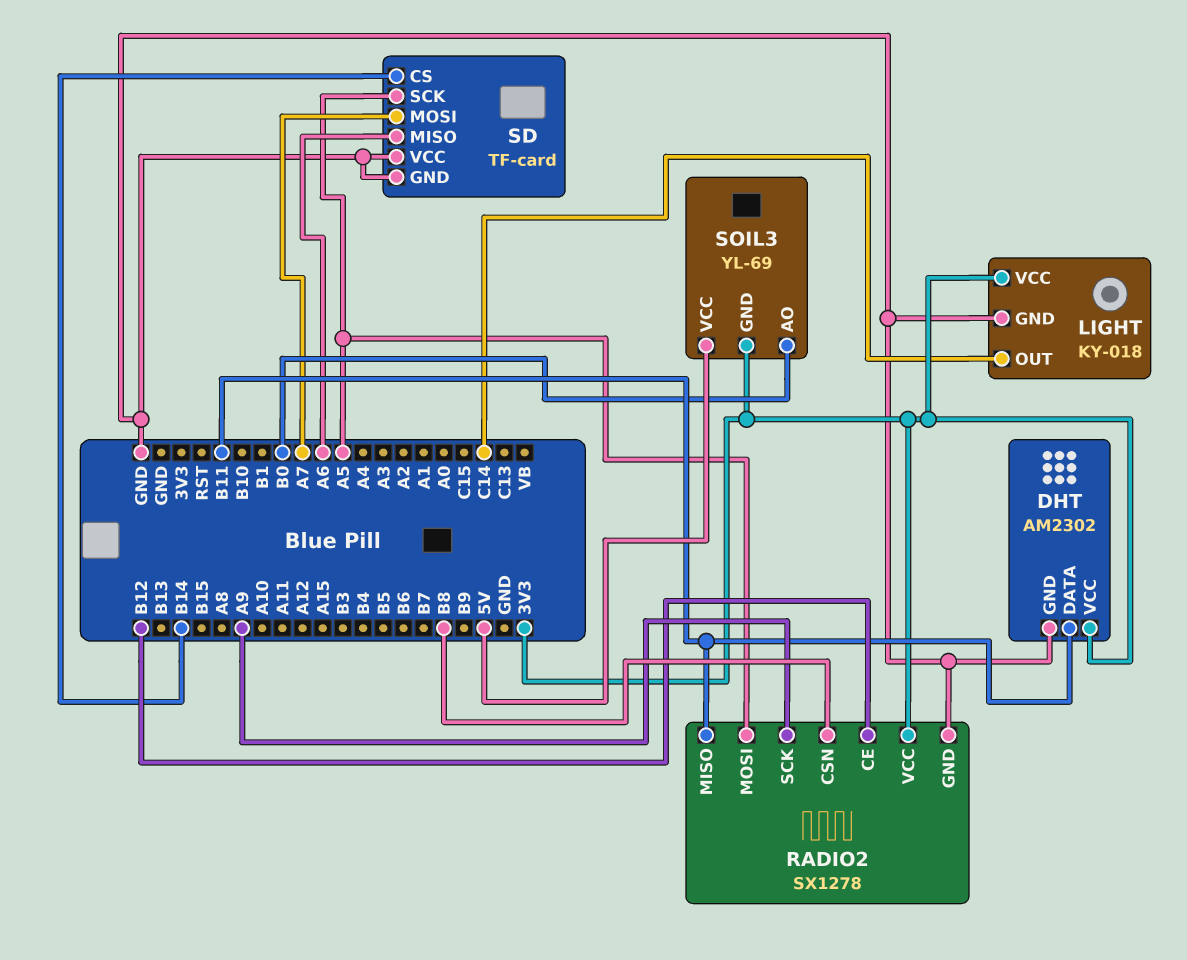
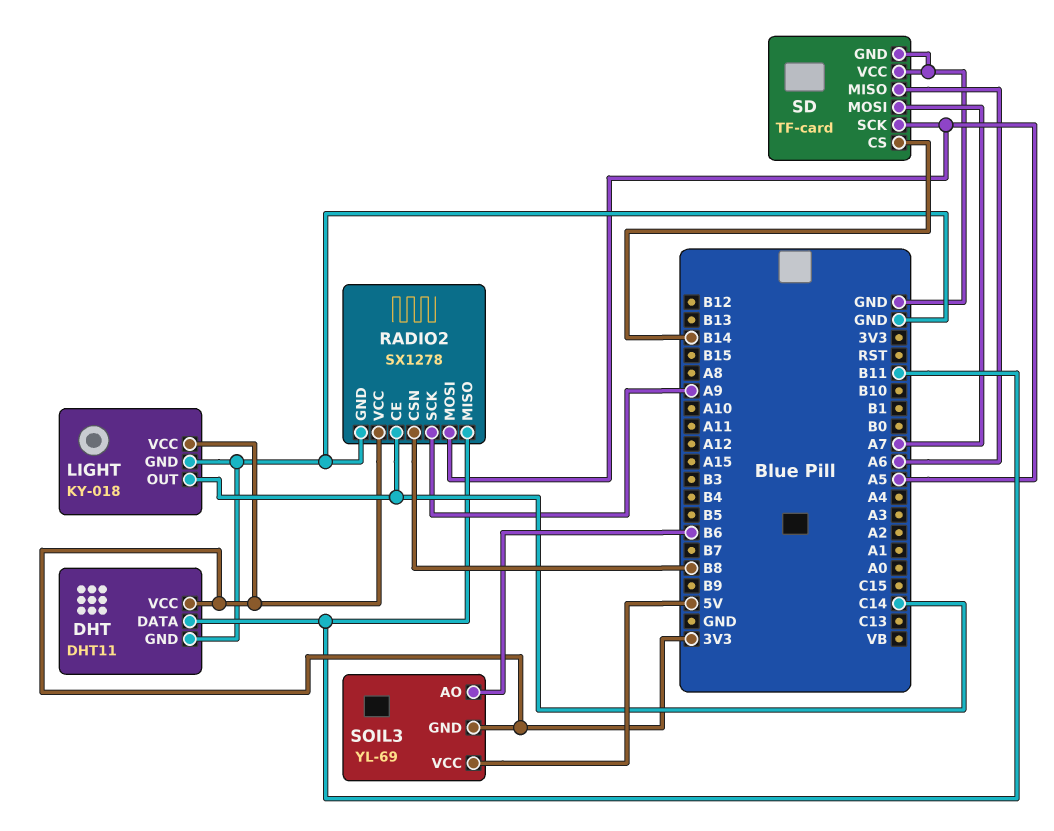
DHT: AM2302 -> DHT11
RADIO2 pin CE: B12 -> C14
SOIL3 pin AO: B0 -> B6

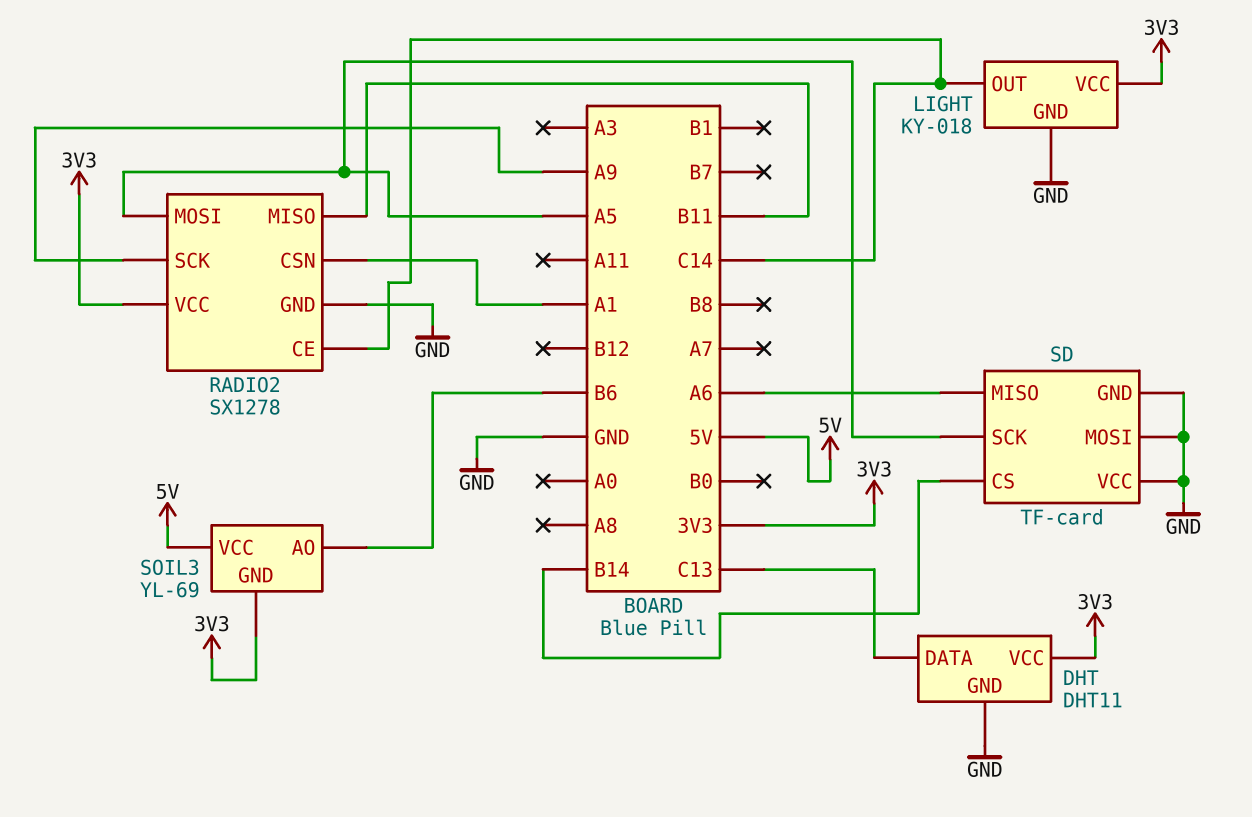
DHT pin DATA: B11 -> C13
RADIO2 pin CSN: B8 -> A1
SD pin MOSI: A7 -> GND

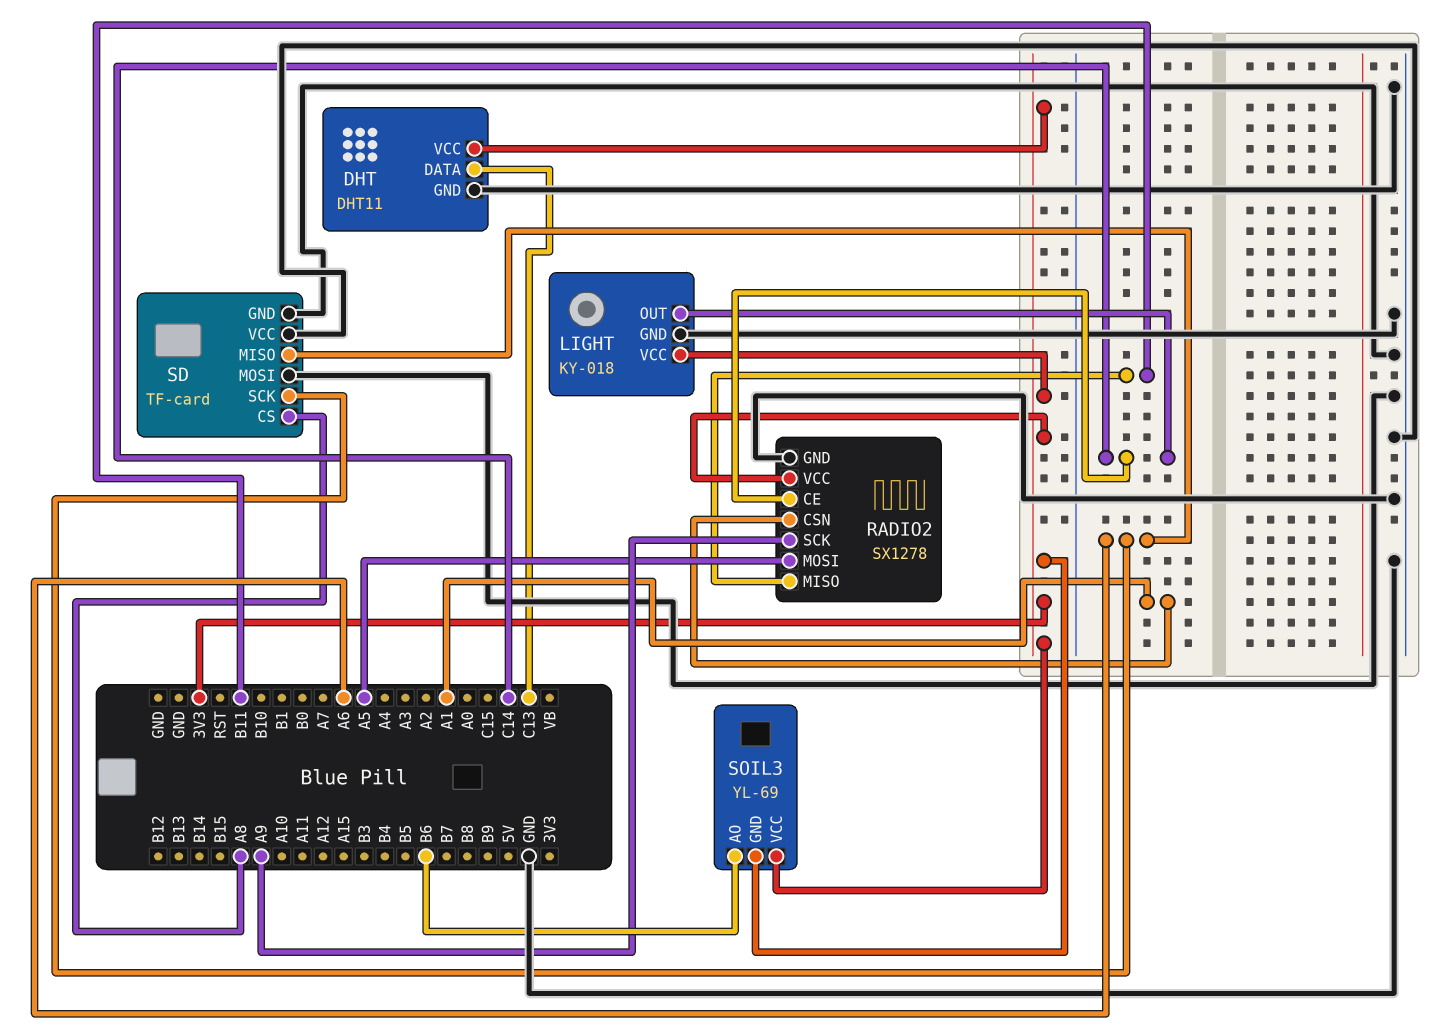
SD pin CS: B14 -> A8
SD pin SCK: A5 -> A6
SOIL3 pin VCC: 5V -> 3V3

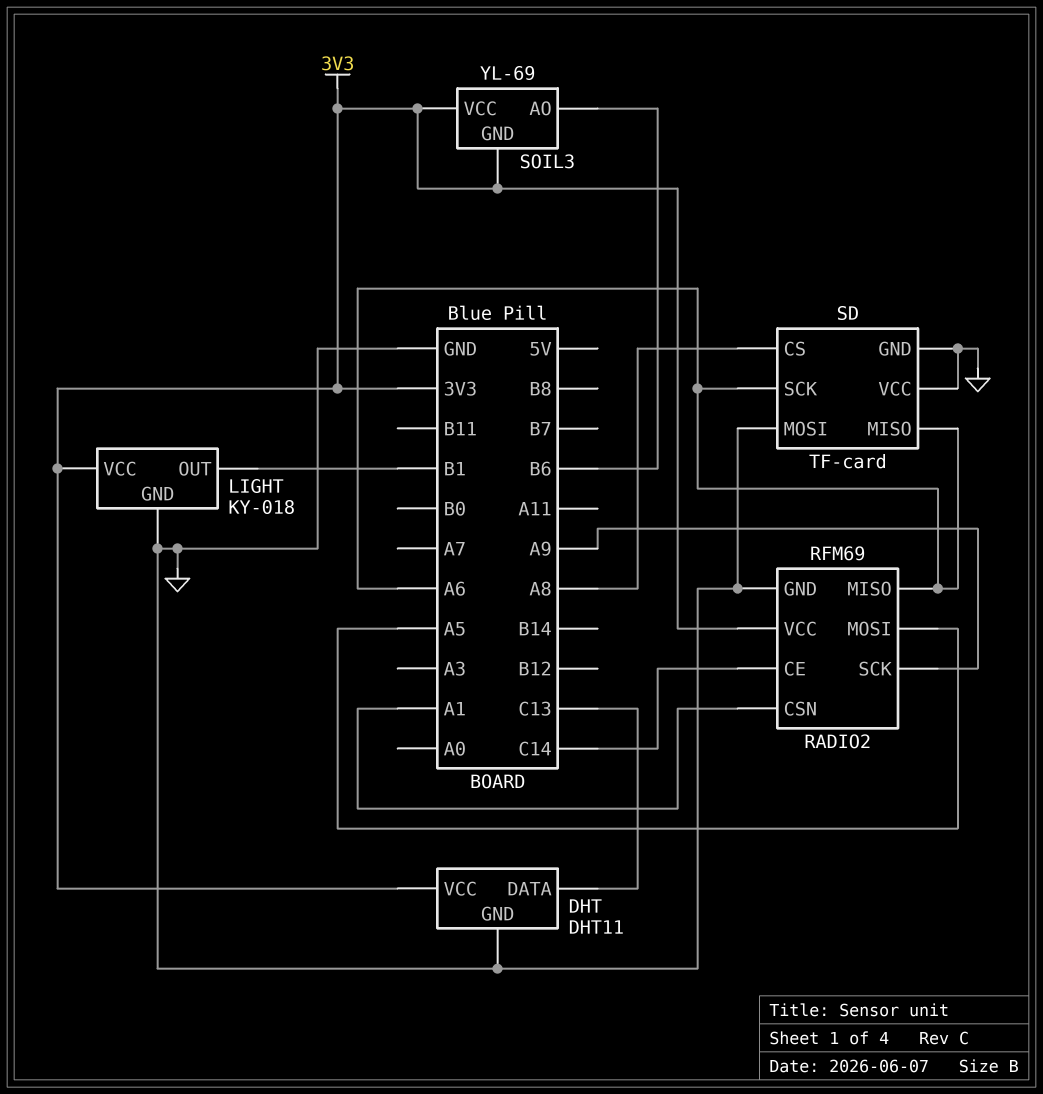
LIGHT pin OUT: C14 -> B1
RADIO2: SX1278 -> RFM69
RADIO2 pin MISO: B11 -> A6

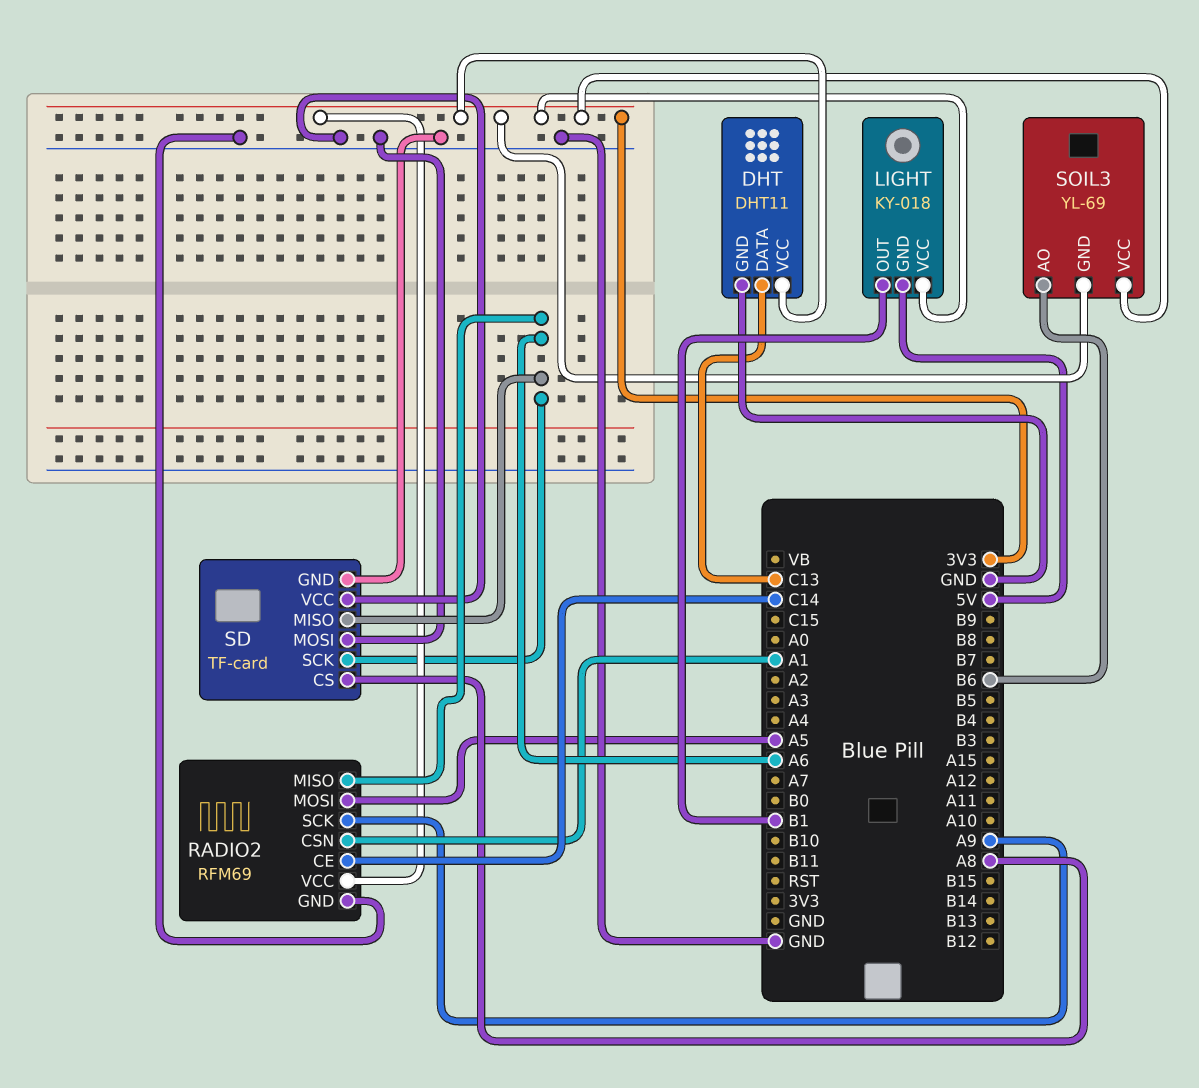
LIGHT pin GND: GND -> 5V

